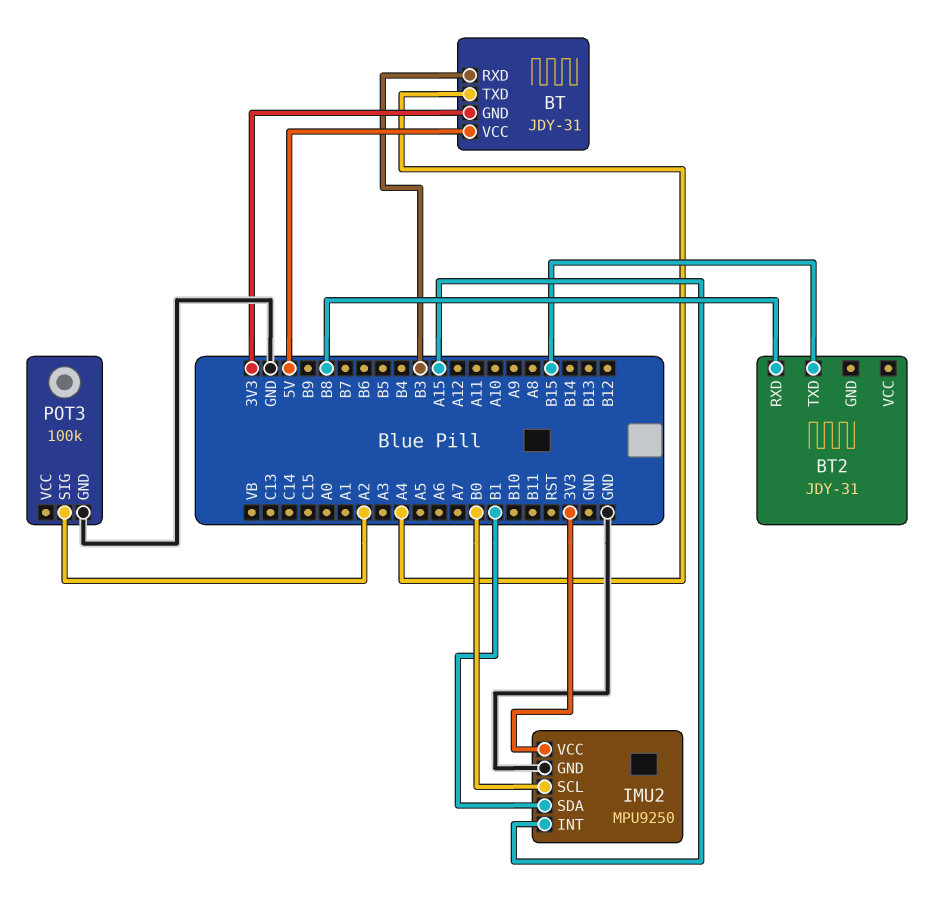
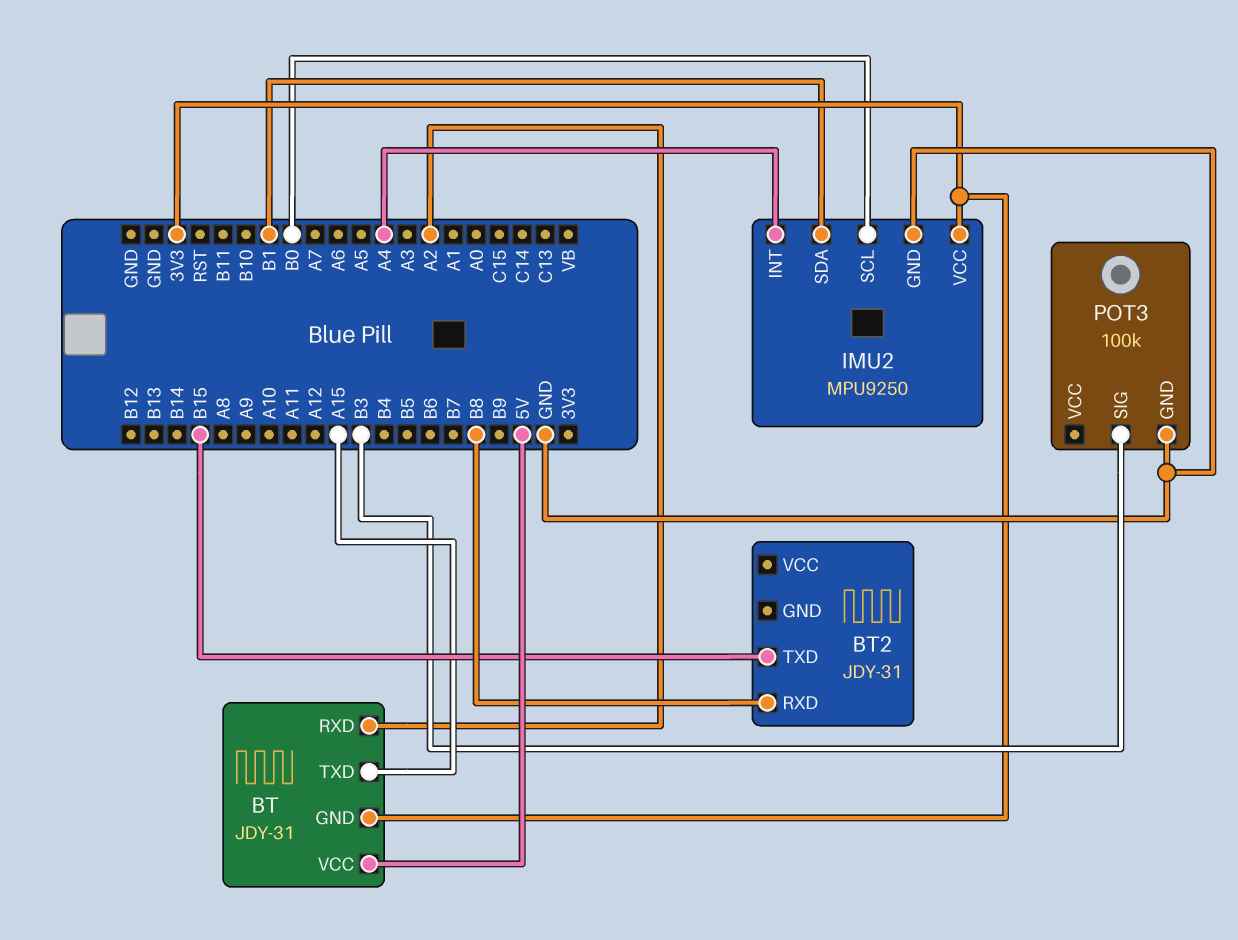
BT pin RXD: B3 -> A2
BT pin TXD: A4 -> A15
IMU2 pin INT: A15 -> A4
POT3 pin SIG: A2 -> B3

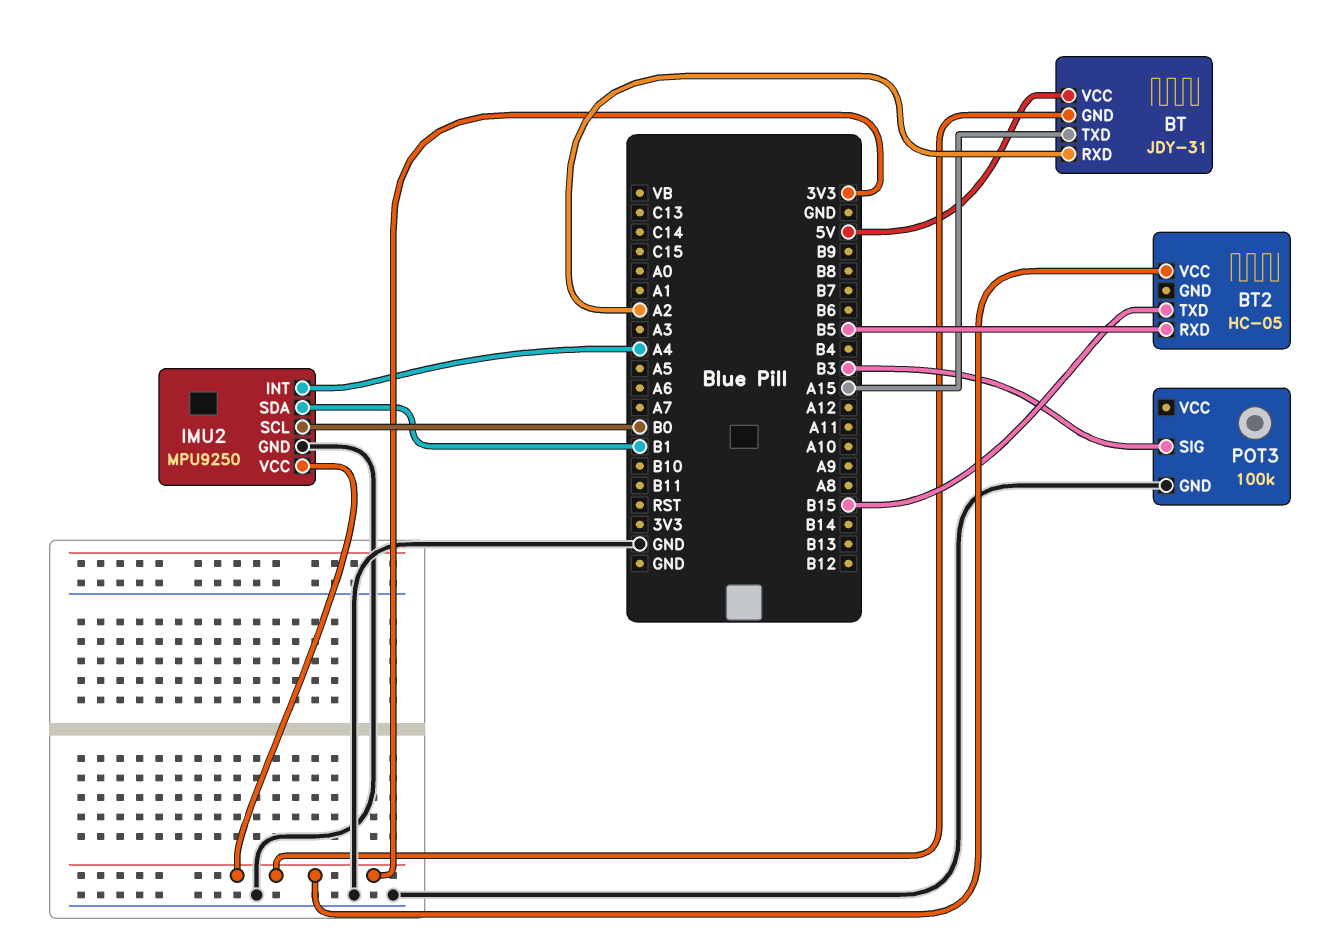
BT2: JDY-31 -> HC-05
BT2 pin RXD: B8 -> B5
BT2 pin VCC: none -> 3V3

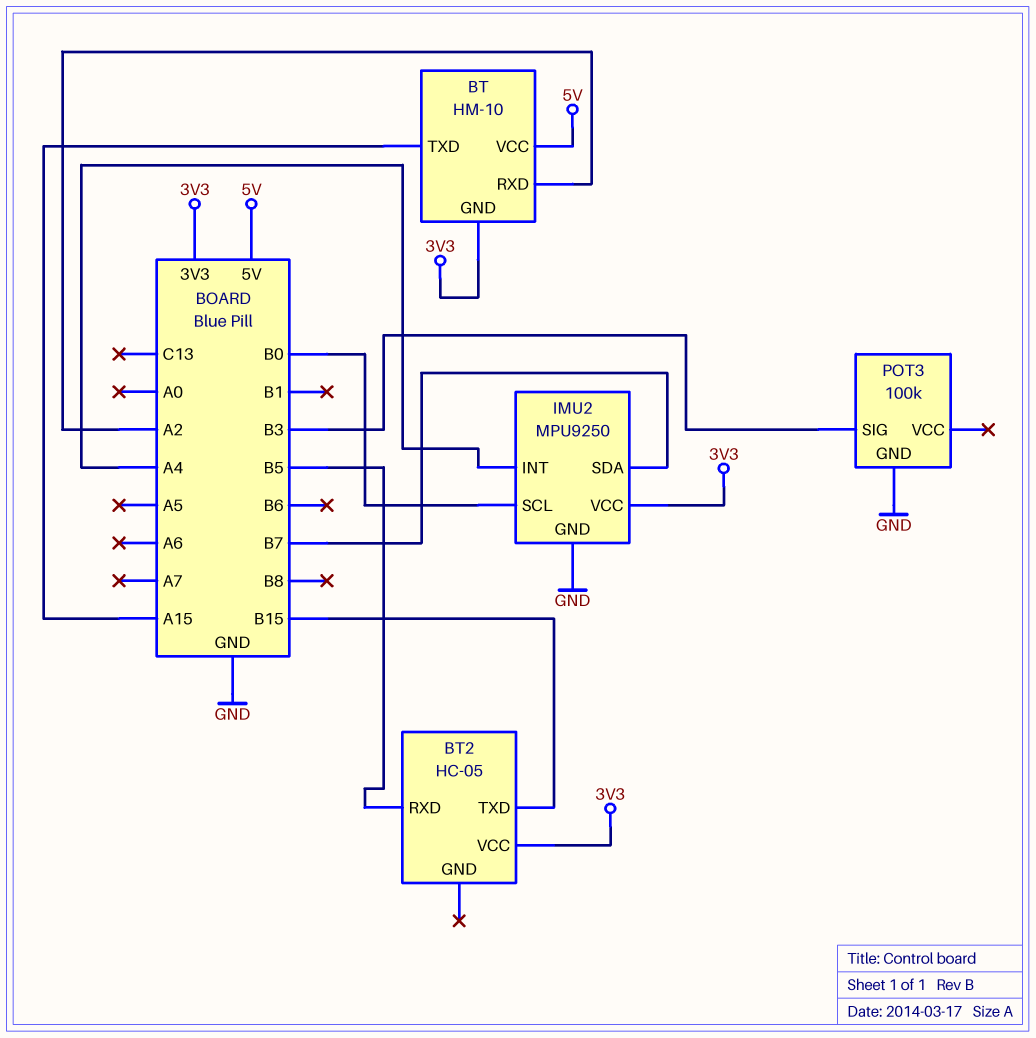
BT: JDY-31 -> HM-10
IMU2 pin SDA: B1 -> B7

